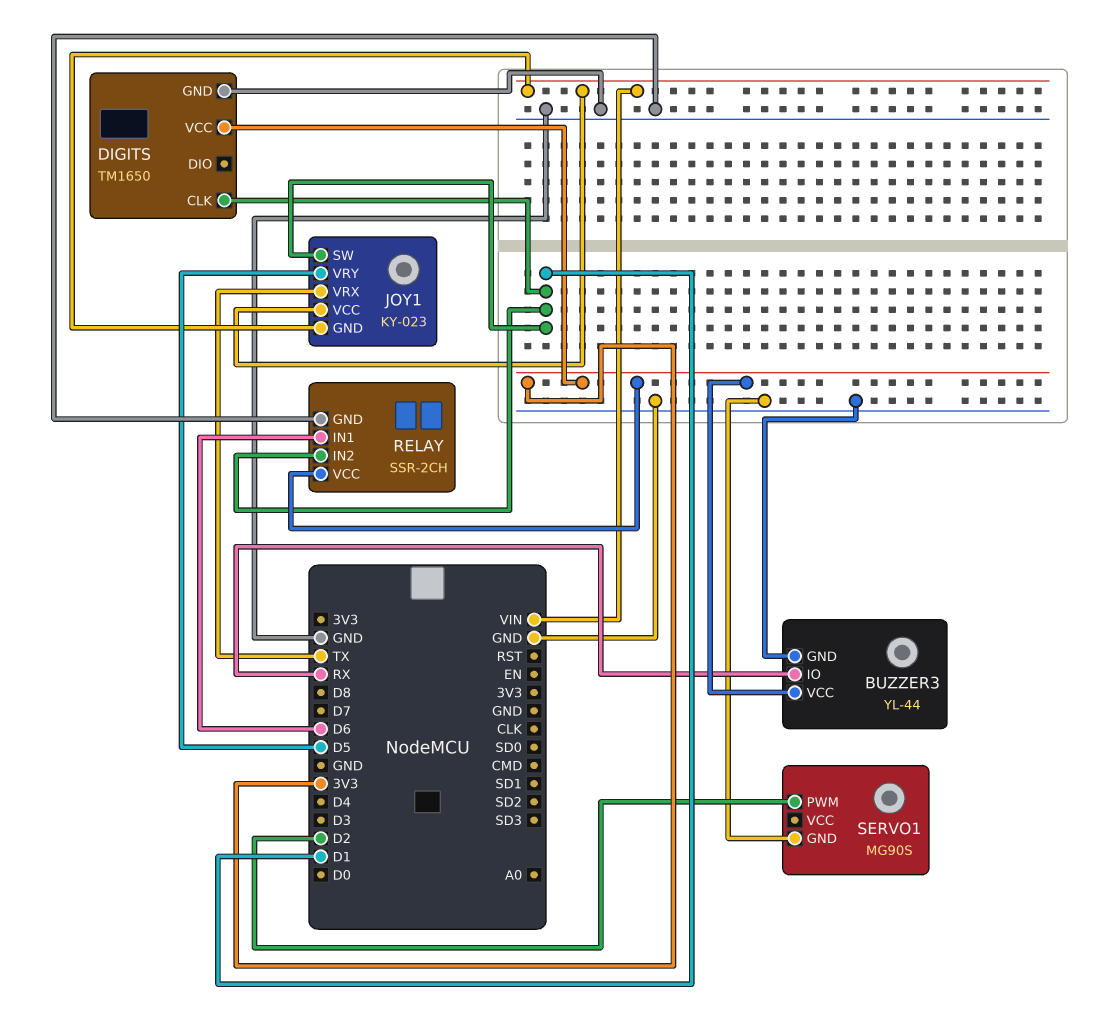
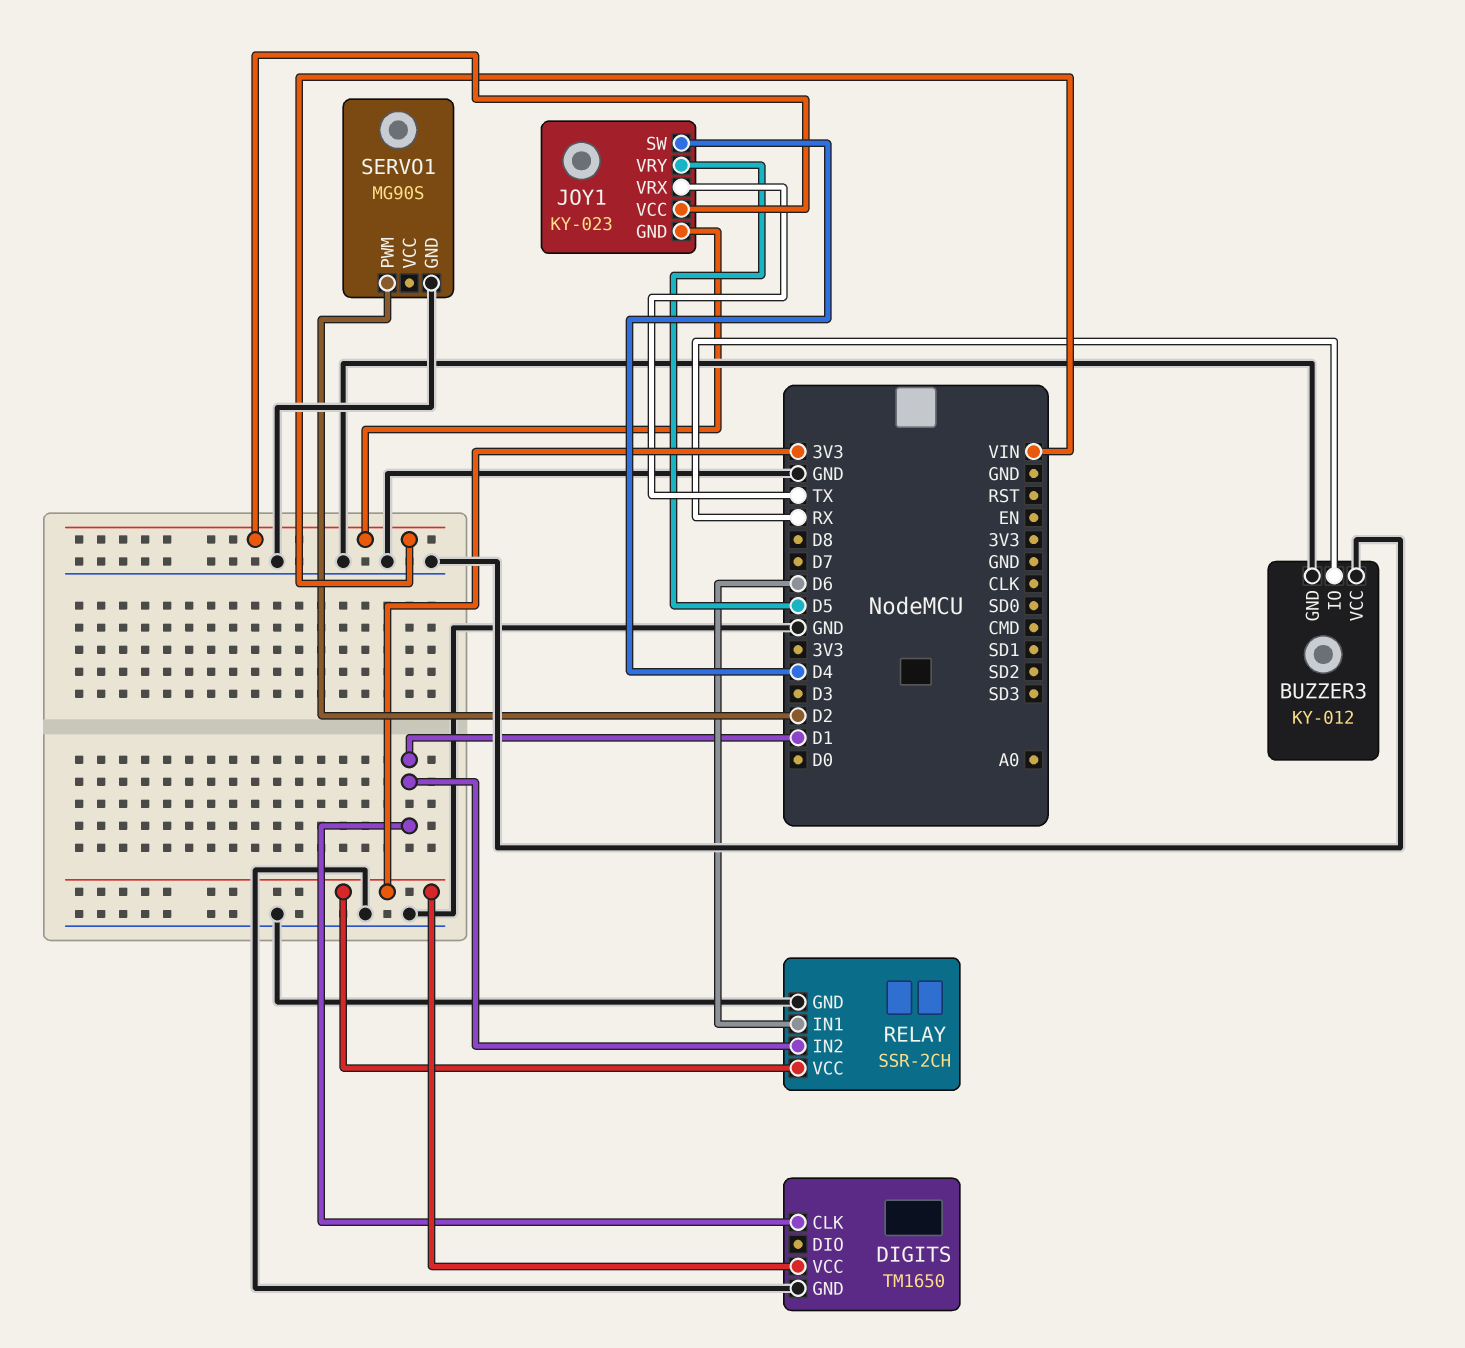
BUZZER3: YL-44 -> KY-012
BUZZER3 pin VCC: 3V3 -> GND
JOY1 pin SW: D1 -> D4

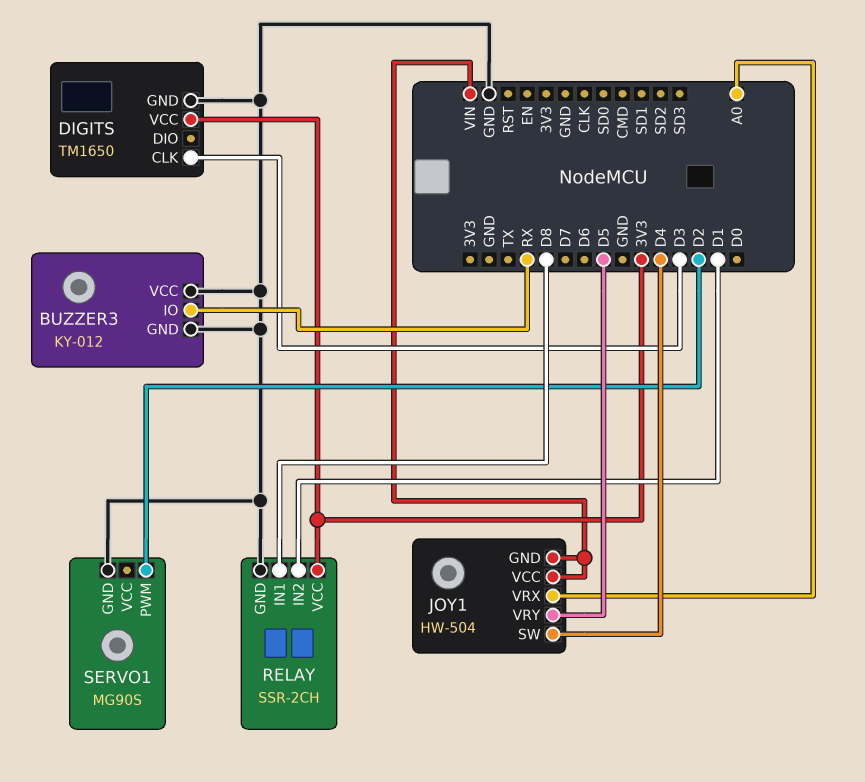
DIGITS pin CLK: D1 -> D3
JOY1: KY-023 -> HW-504
JOY1 pin VRX: TX -> A0
RELAY pin IN1: D6 -> D8

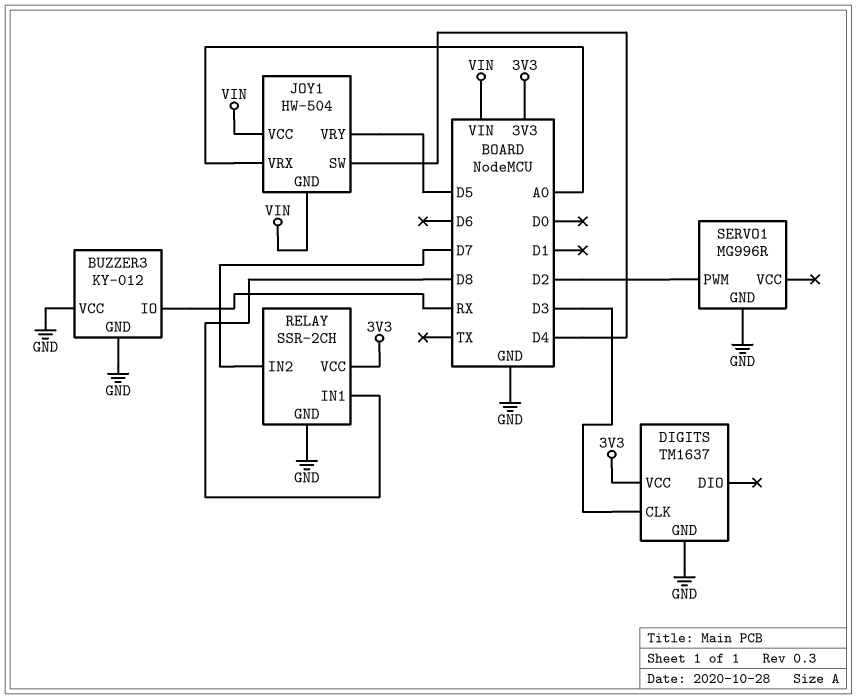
DIGITS: TM1650 -> TM1637
RELAY pin IN2: D1 -> D7
SERVO1: MG90S -> MG996R

